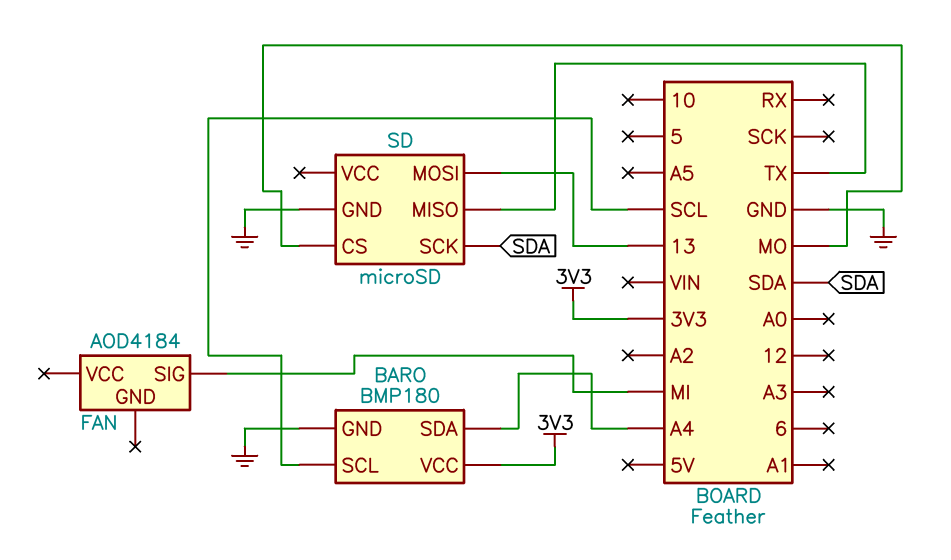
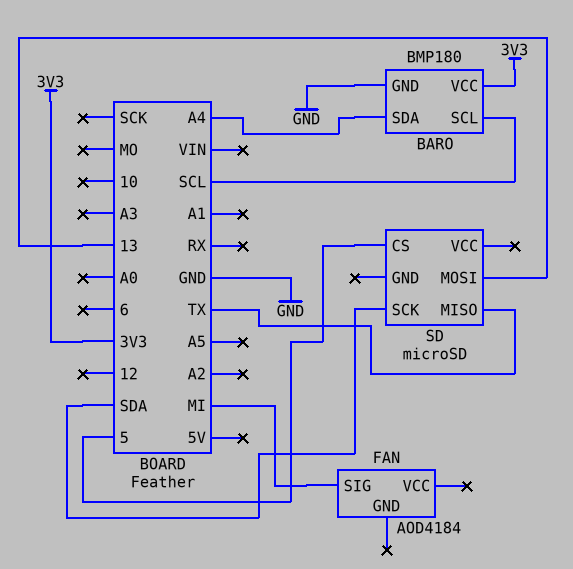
SD pin CS: MO -> 5
SD pin GND: GND -> none

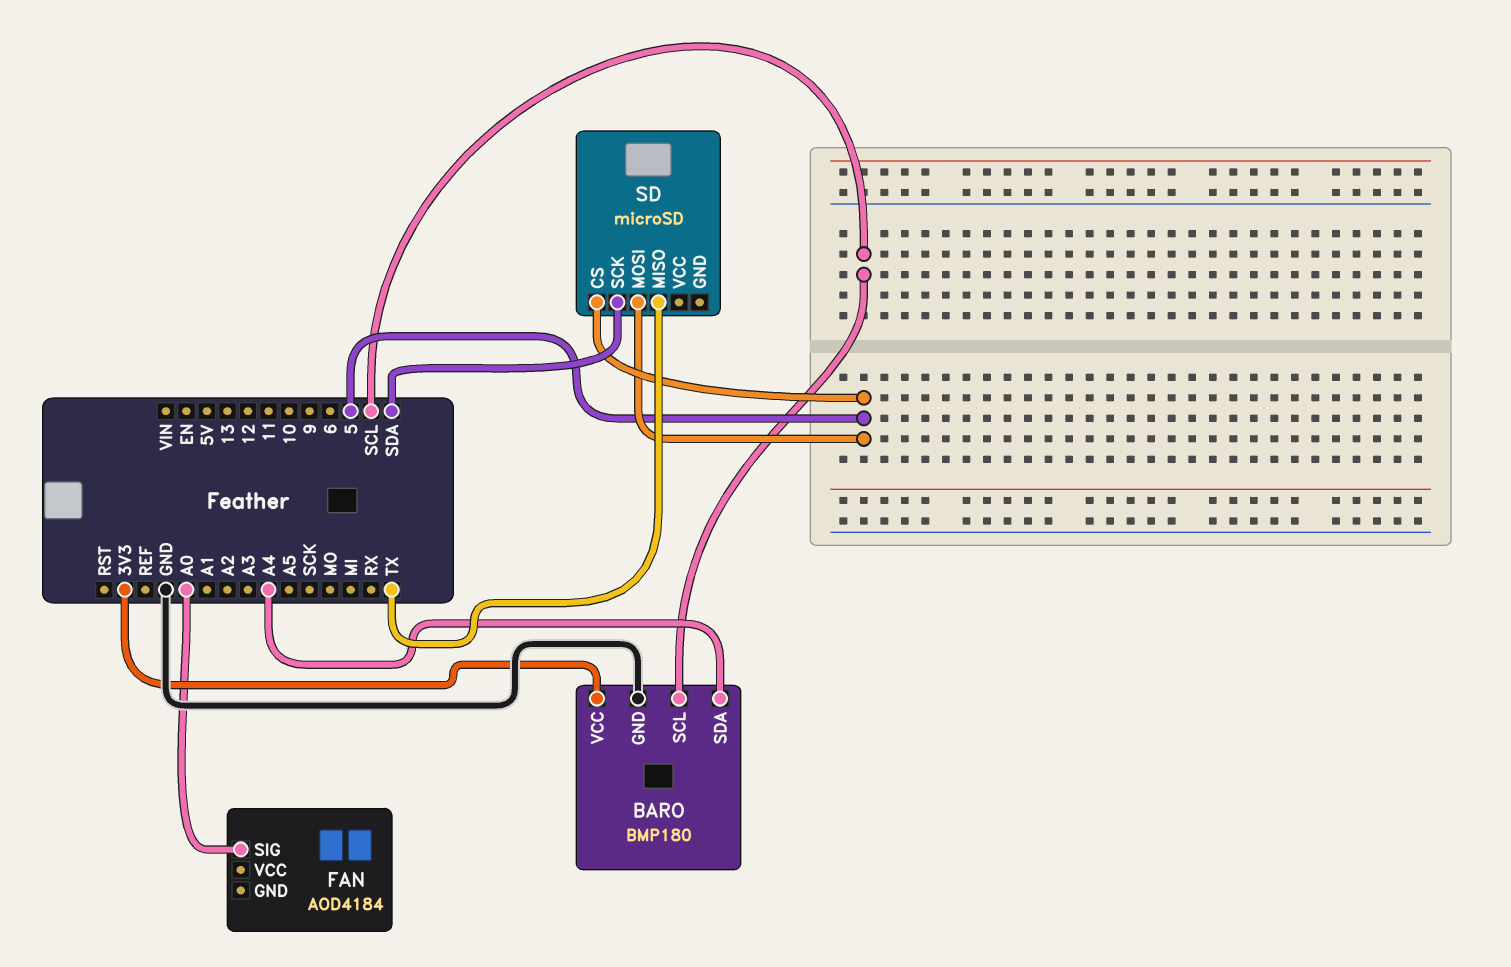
FAN pin SIG: MI -> A0
SD pin MOSI: 13 -> 5

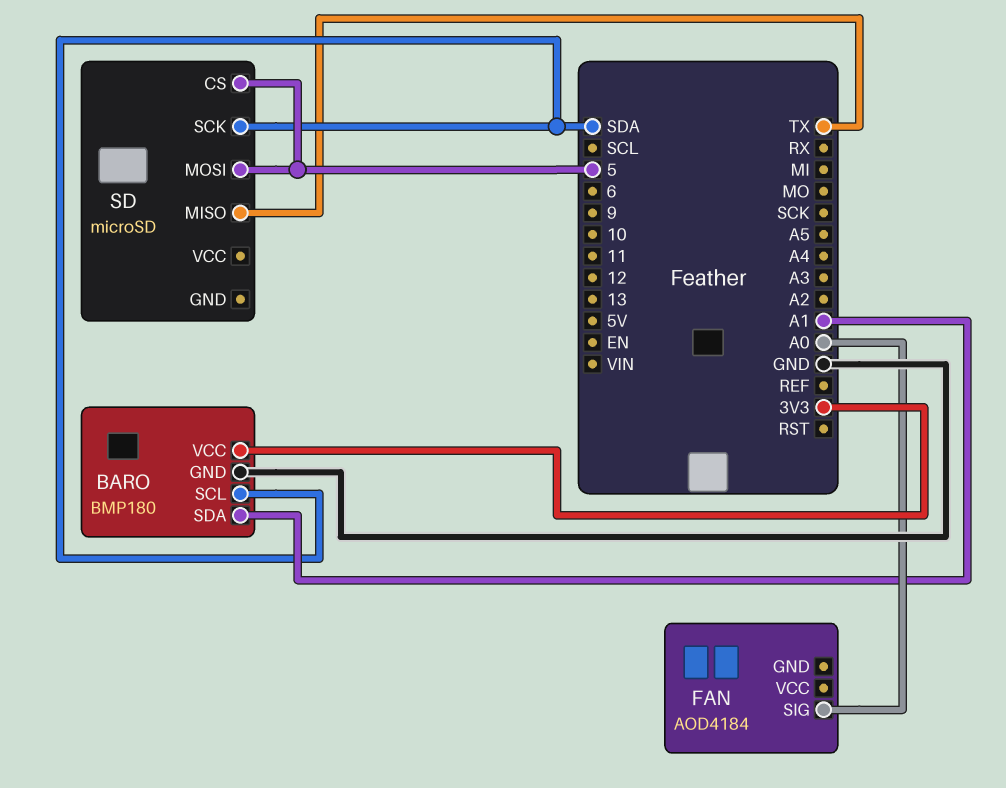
BARO pin SCL: SCL -> SDA
BARO pin SDA: A4 -> A1

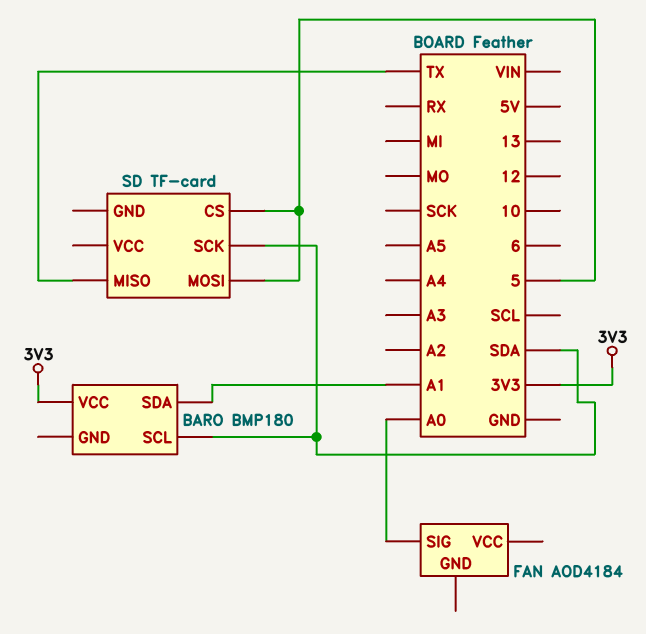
BARO pin GND: GND -> none
SD: microSD -> TF-card

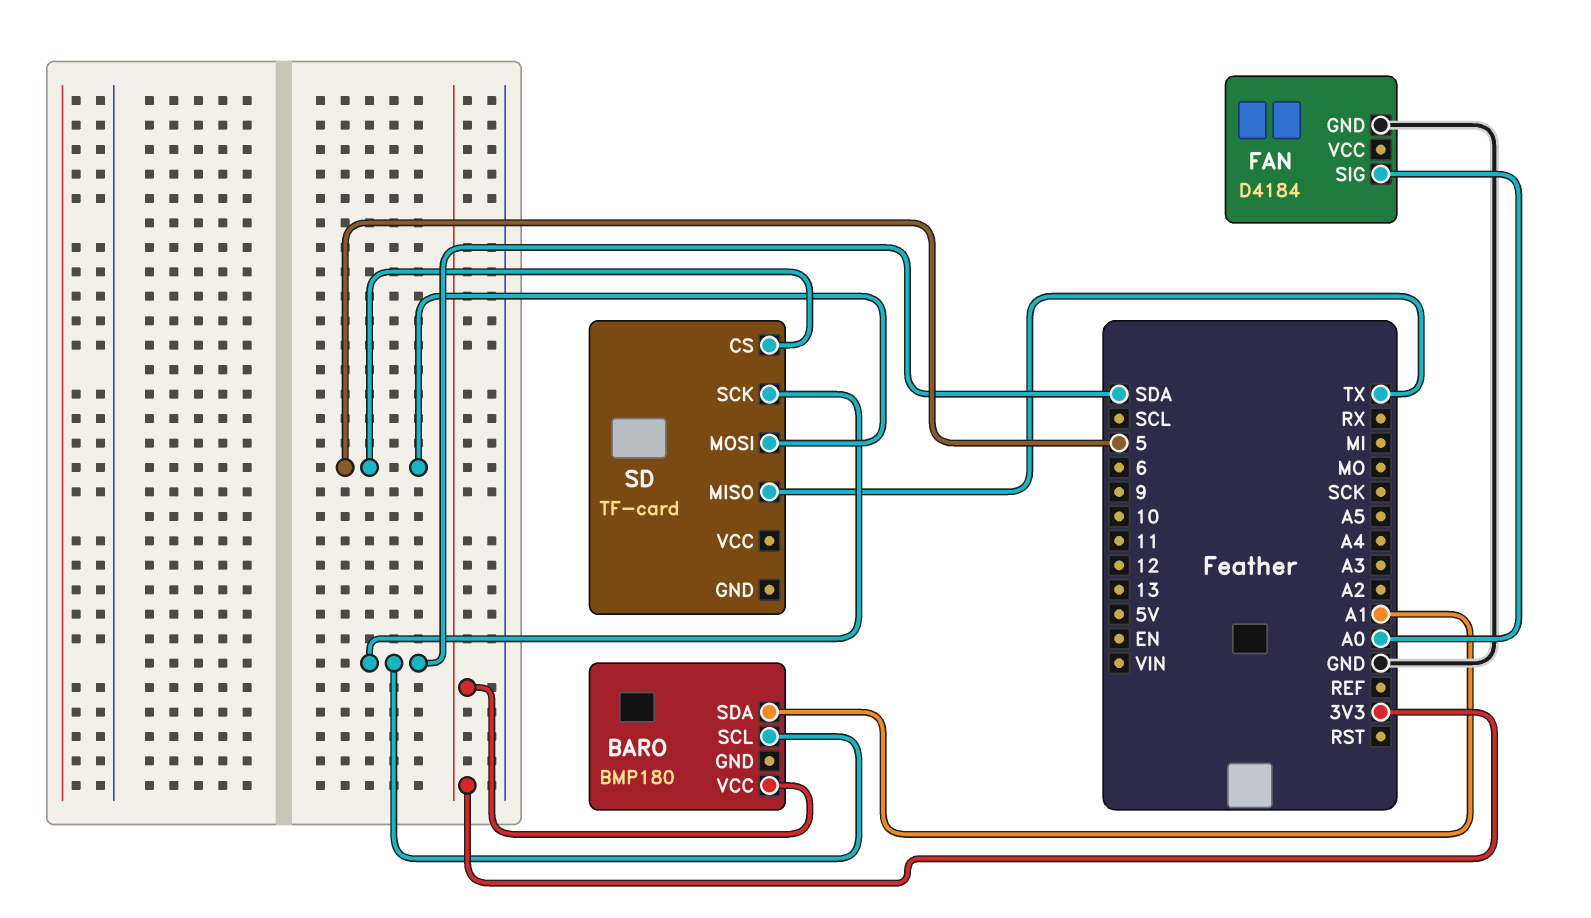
FAN: AOD4184 -> D4184
FAN pin GND: none -> GND

